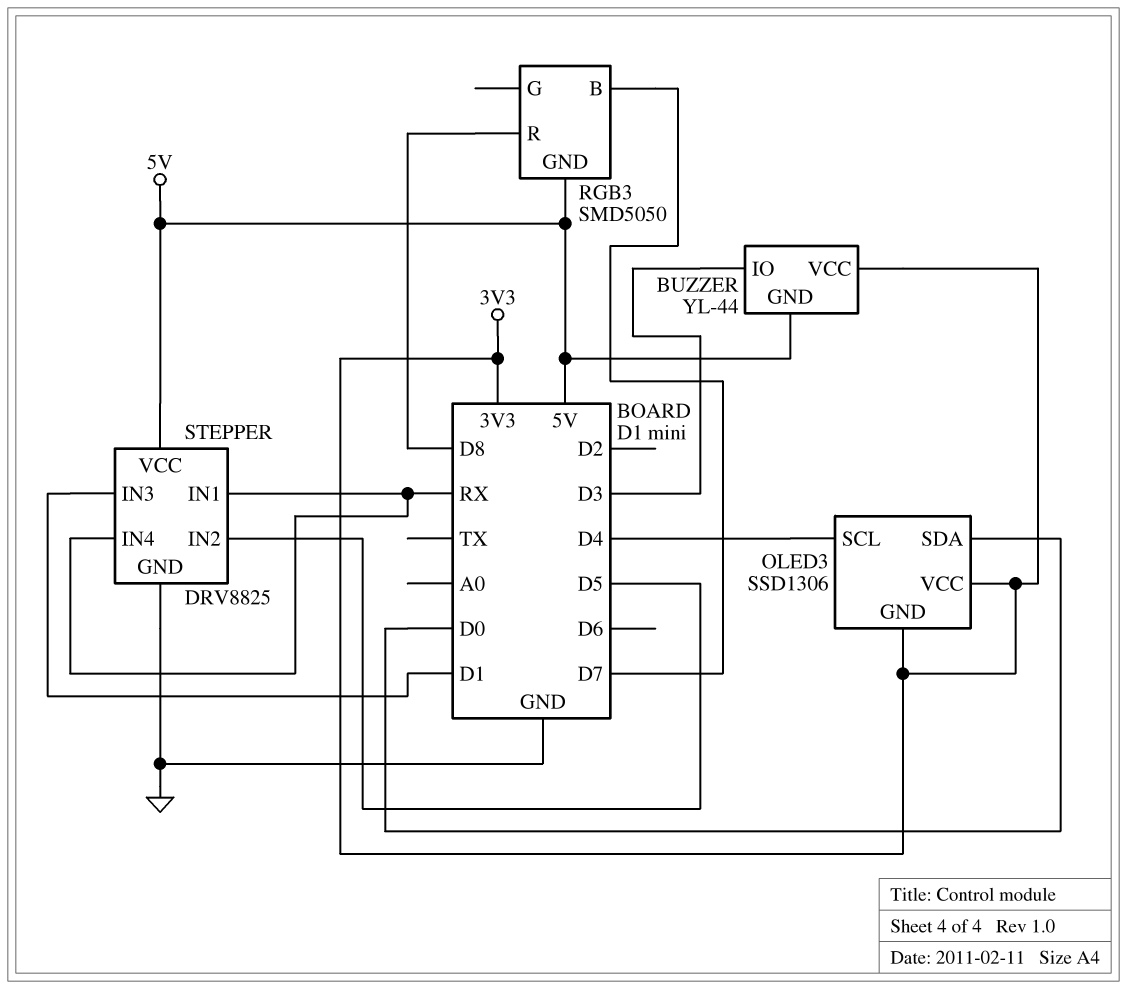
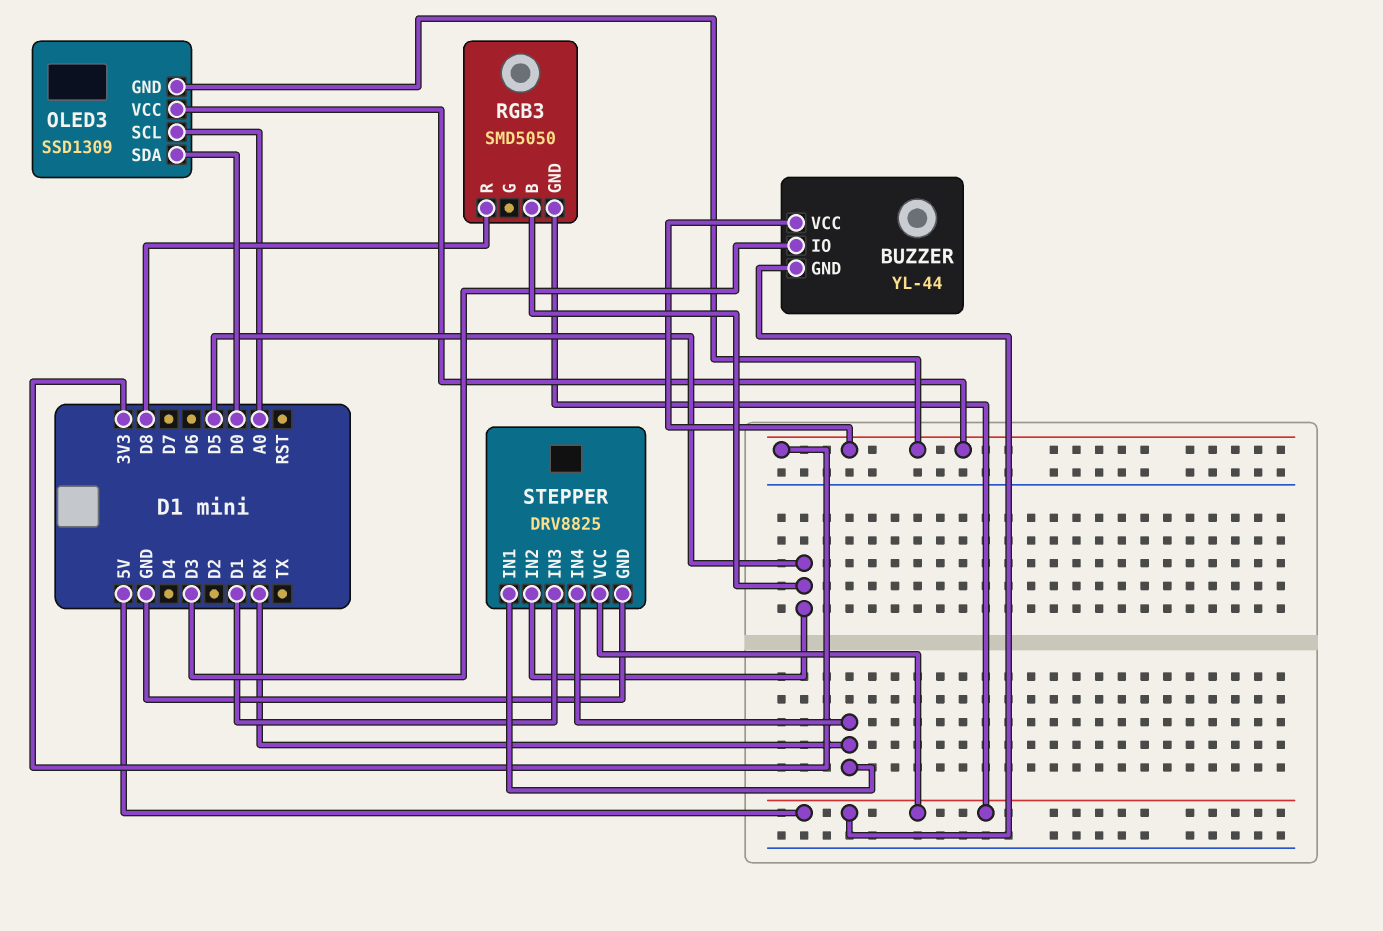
OLED3: SSD1306 -> SSD1309
OLED3 pin SCL: D4 -> A0
RGB3 pin B: D7 -> D5

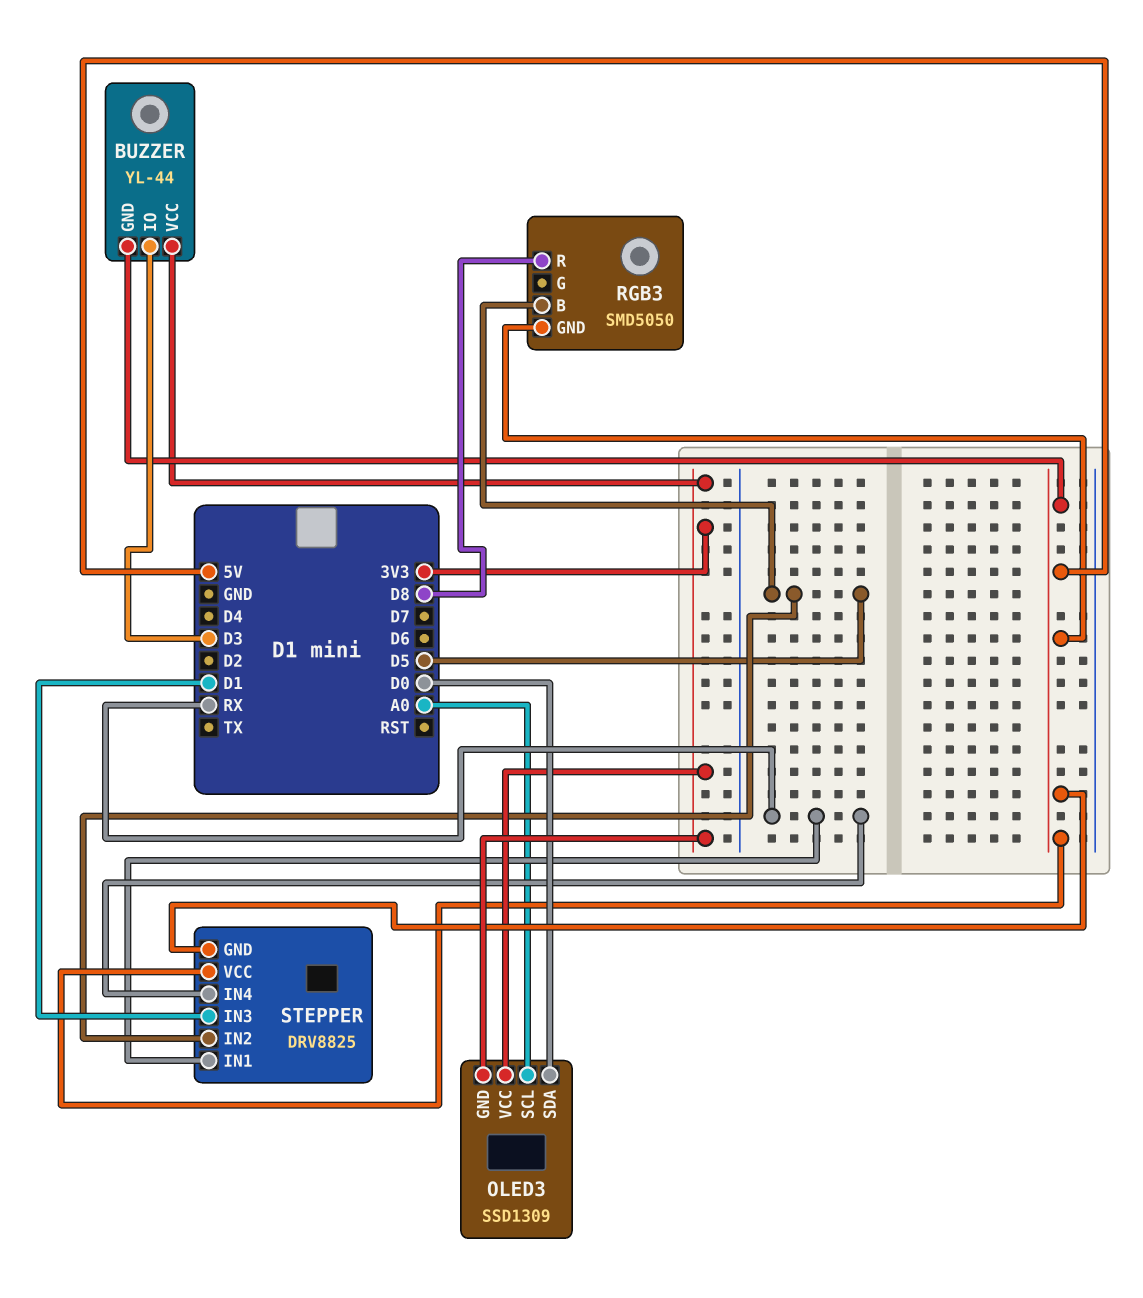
STEPPER pin GND: GND -> 5V

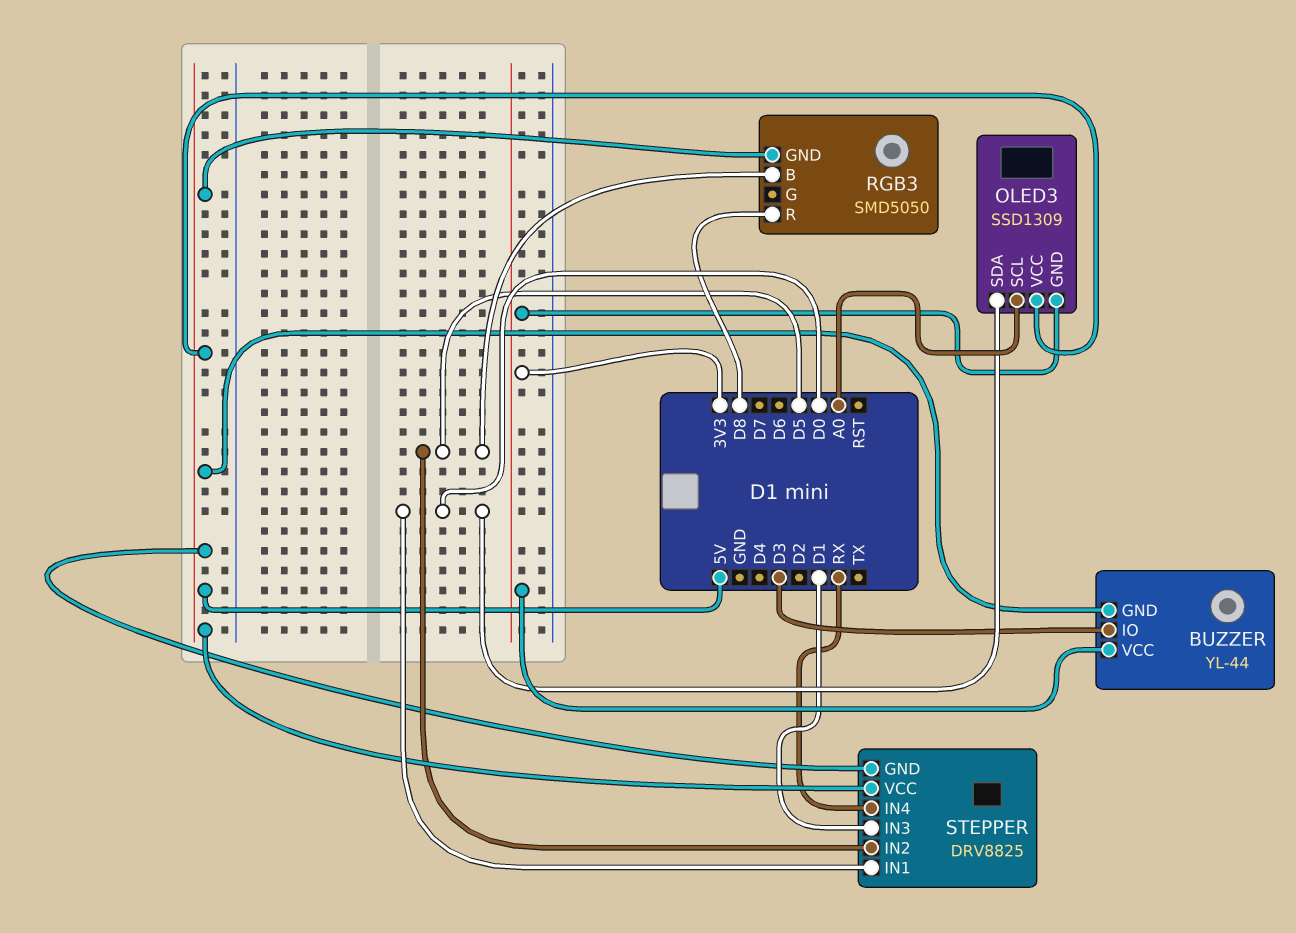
OLED3 pin VCC: 3V3 -> 5V
STEPPER pin IN1: RX -> D0

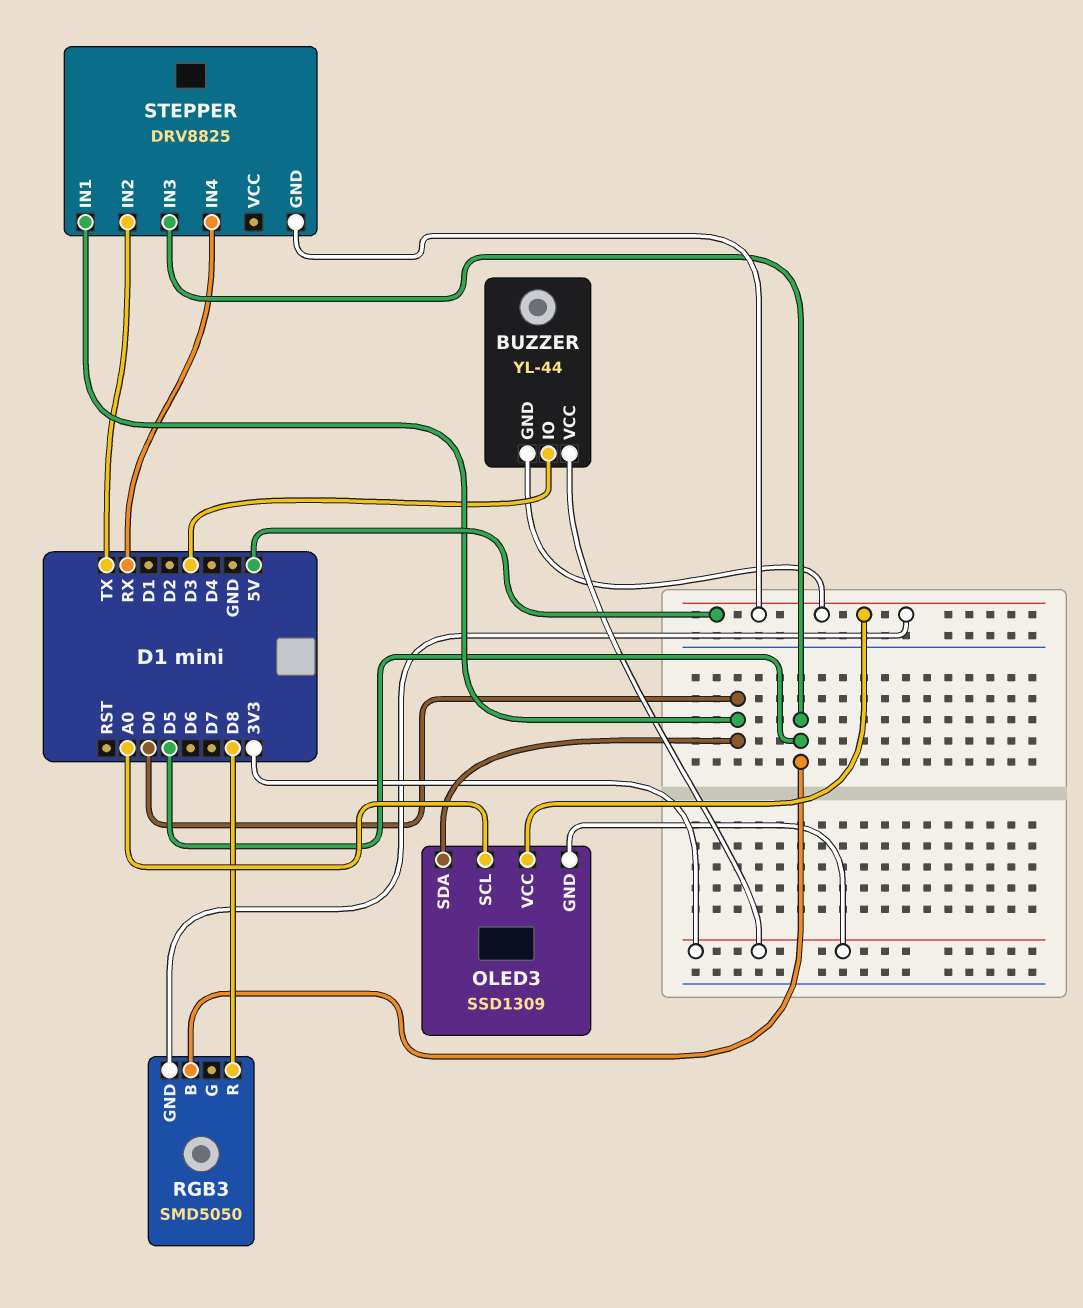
STEPPER pin IN2: D5 -> TX
STEPPER pin IN3: D1 -> D5
STEPPER pin VCC: 5V -> none

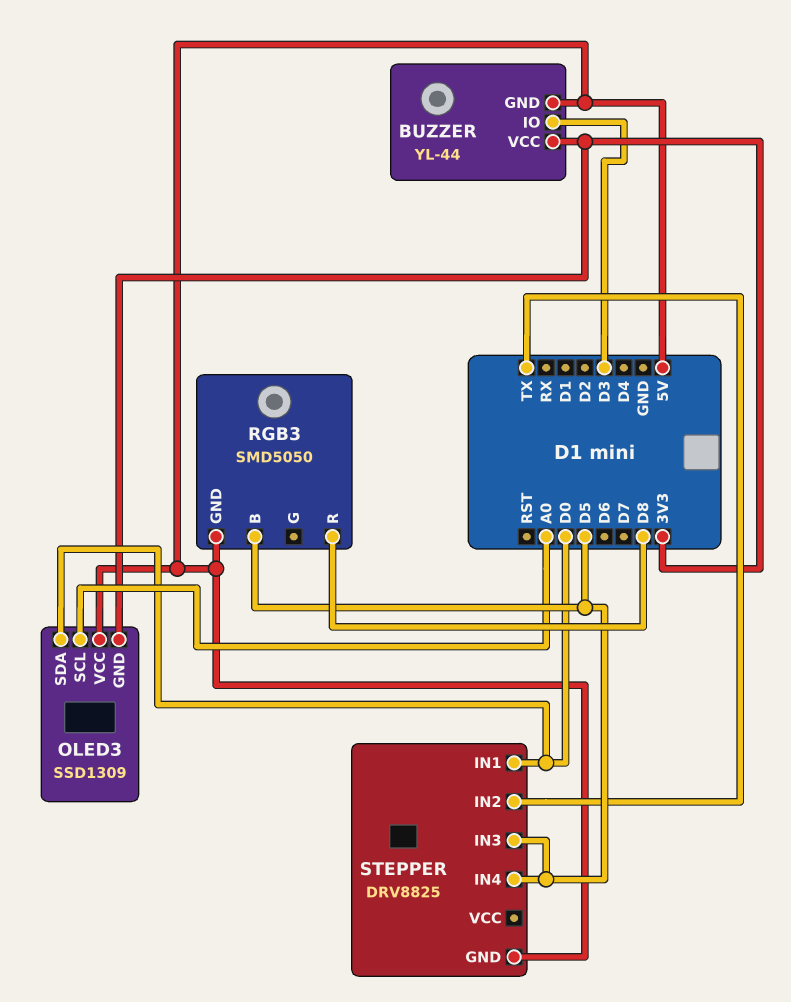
STEPPER pin IN4: RX -> D5

